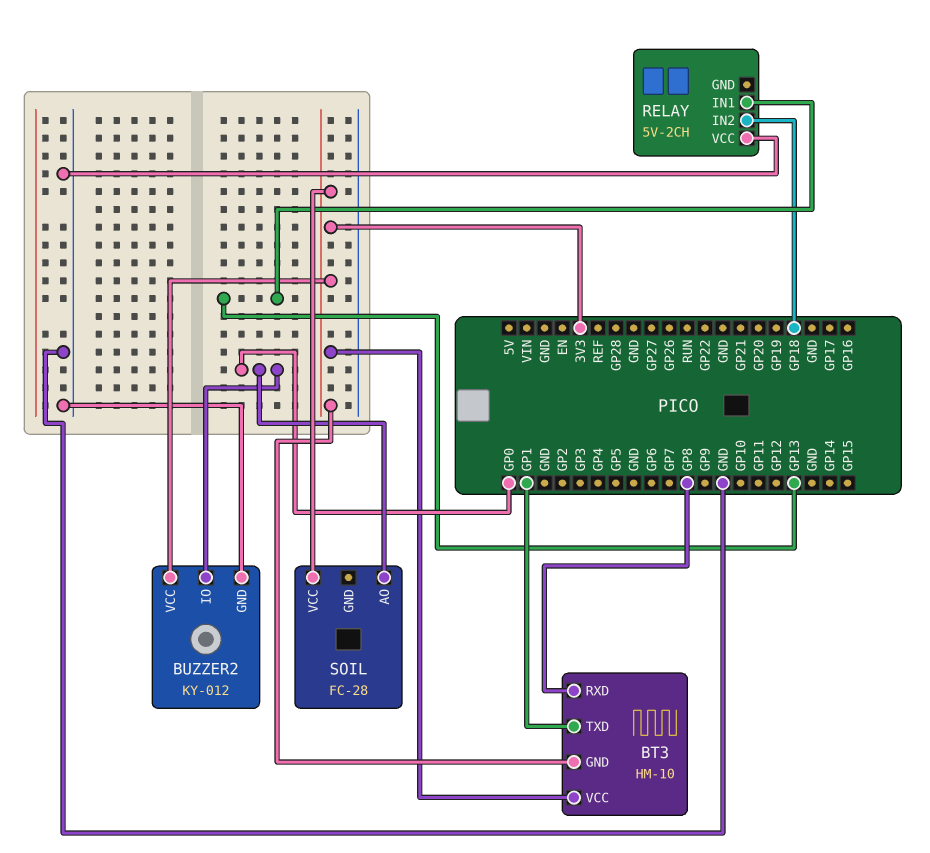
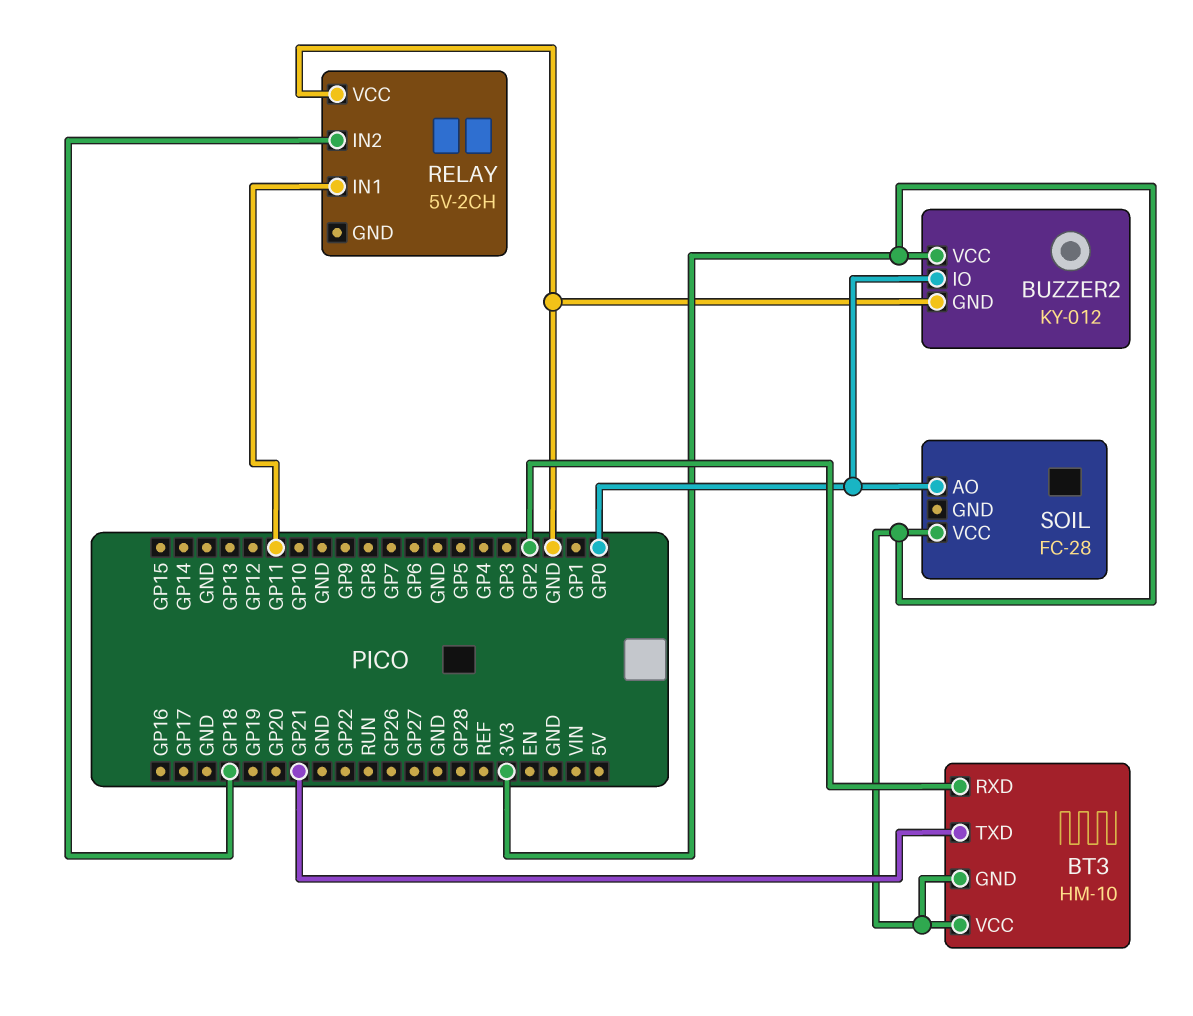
BT3 pin RXD: GP8 -> GP2
BT3 pin TXD: GP1 -> GP21
RELAY pin IN1: GP13 -> GP11

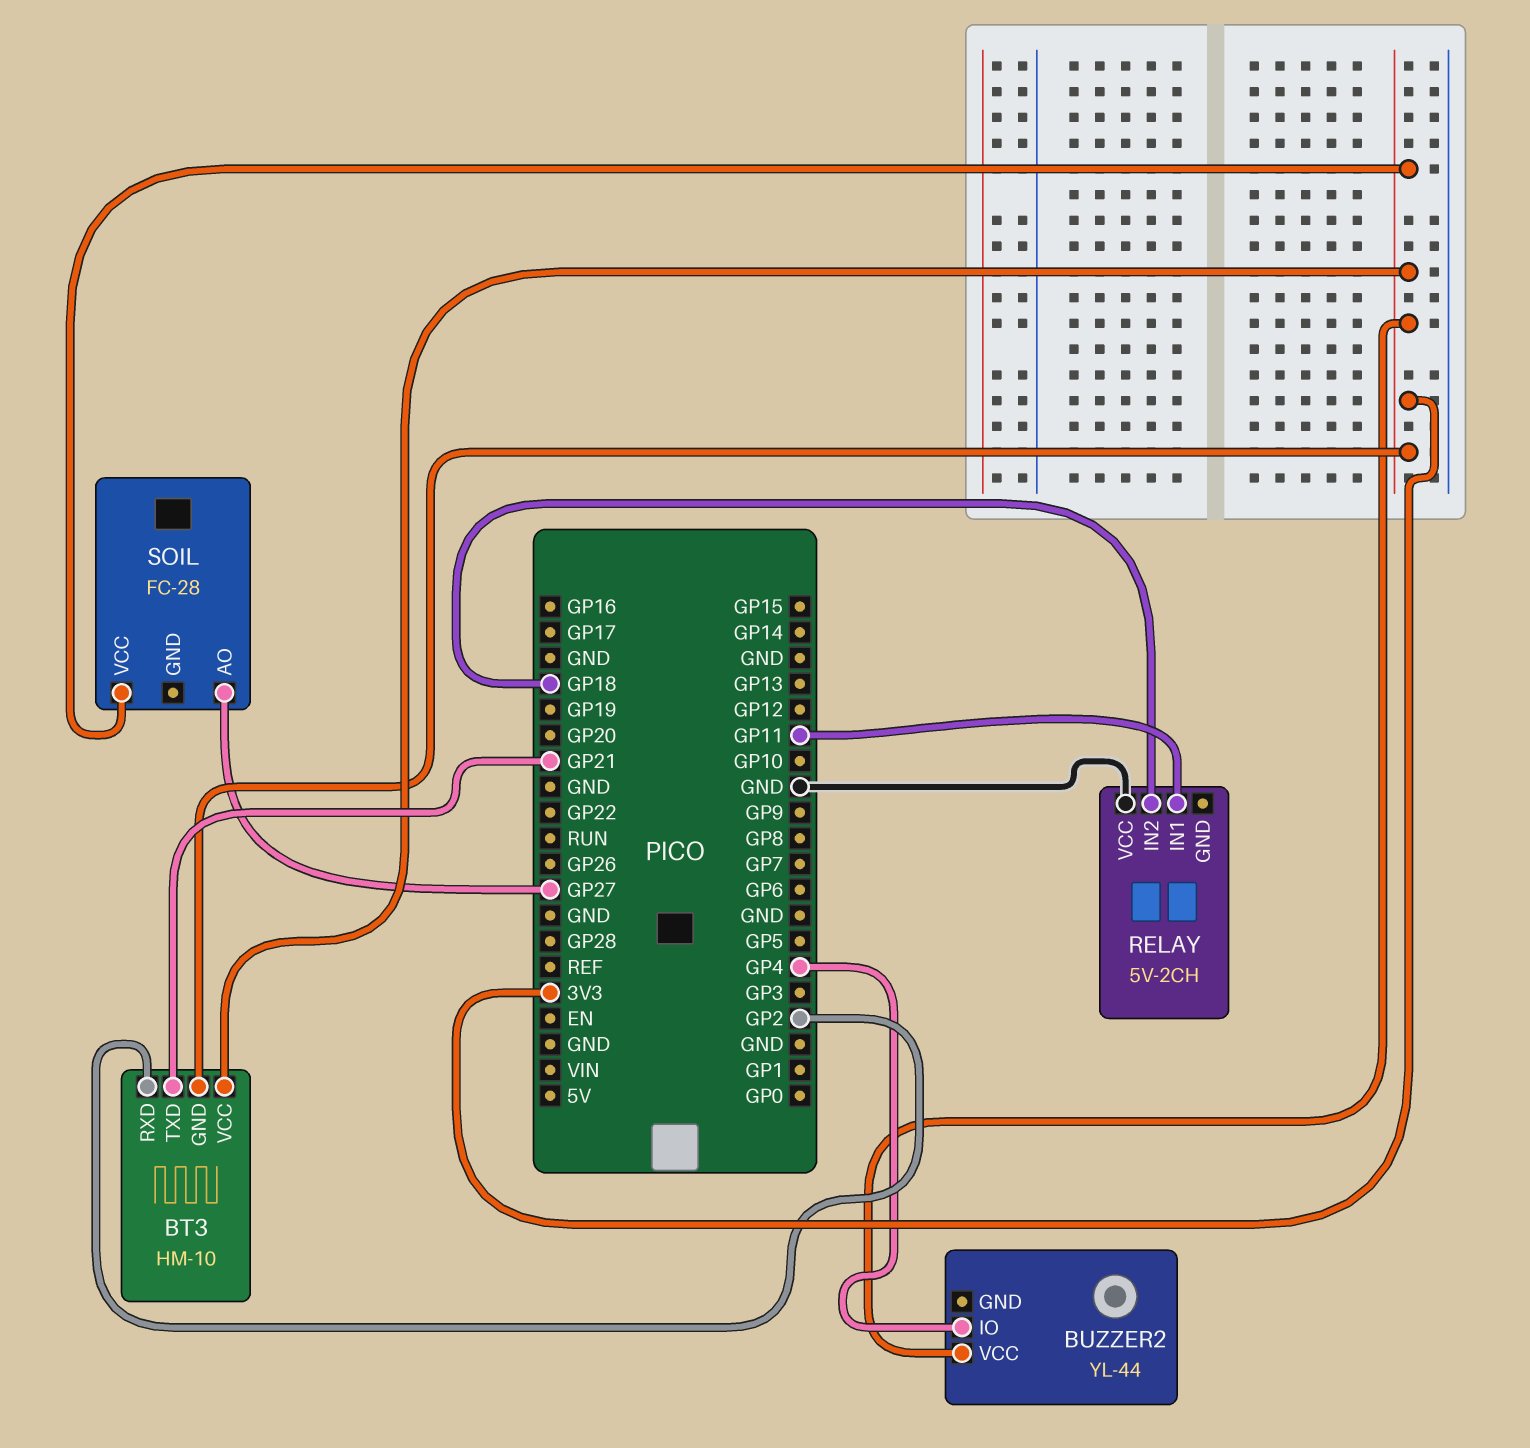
BUZZER2: KY-012 -> YL-44
BUZZER2 pin GND: GND -> none
BUZZER2 pin IO: GP0 -> GP4
SOIL pin AO: GP0 -> GP27

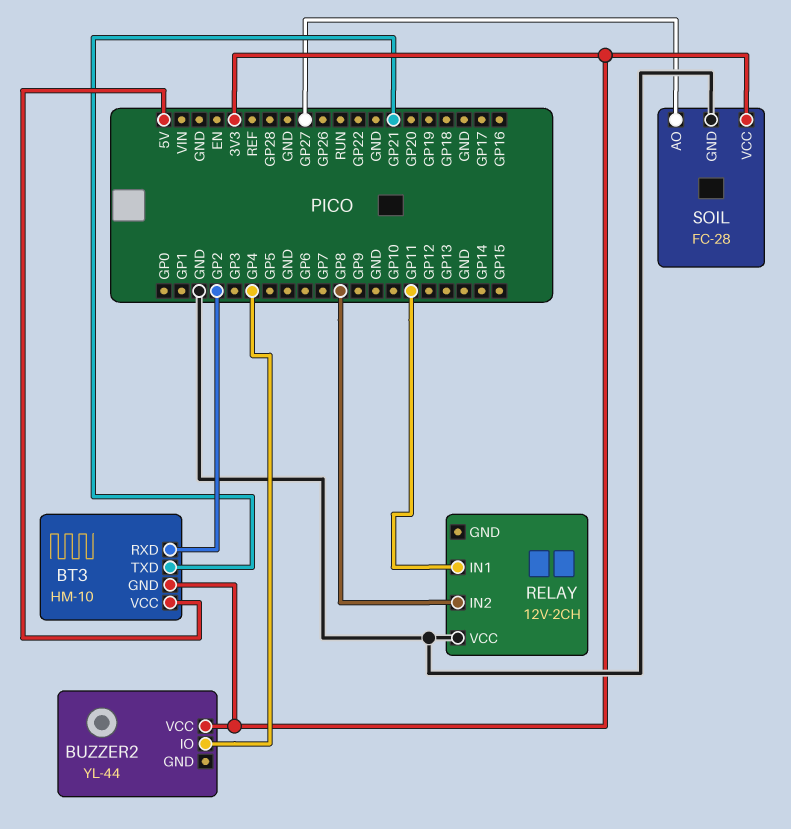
BT3 pin VCC: 3V3 -> 5V
RELAY: 5V-2CH -> 12V-2CH
RELAY pin IN2: GP18 -> GP8
SOIL pin GND: none -> GND

